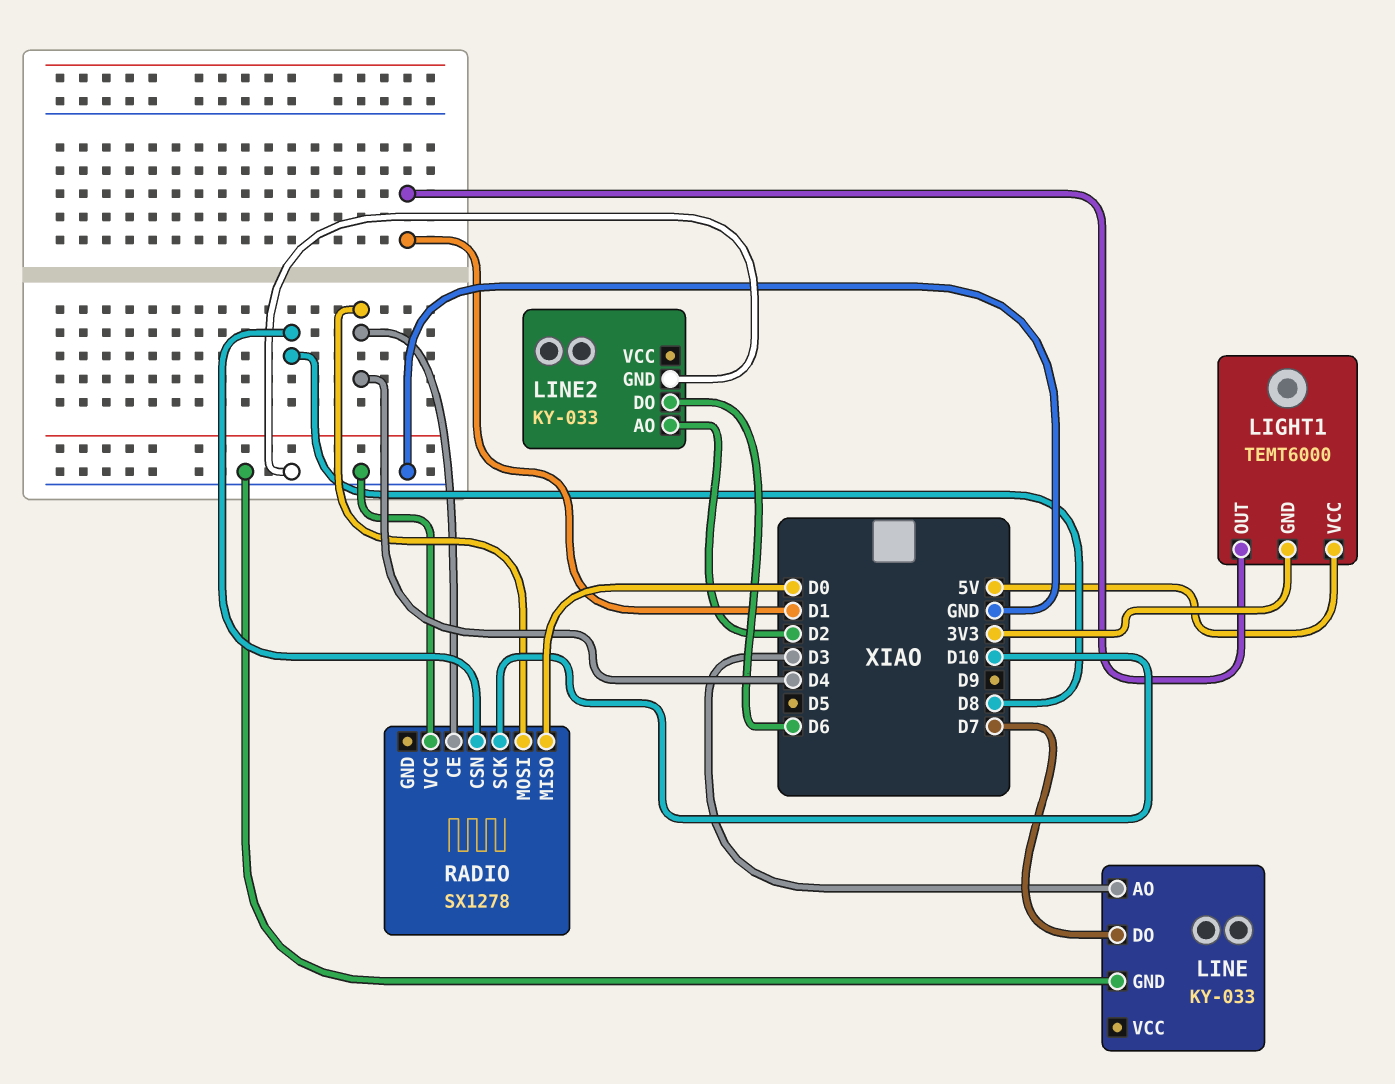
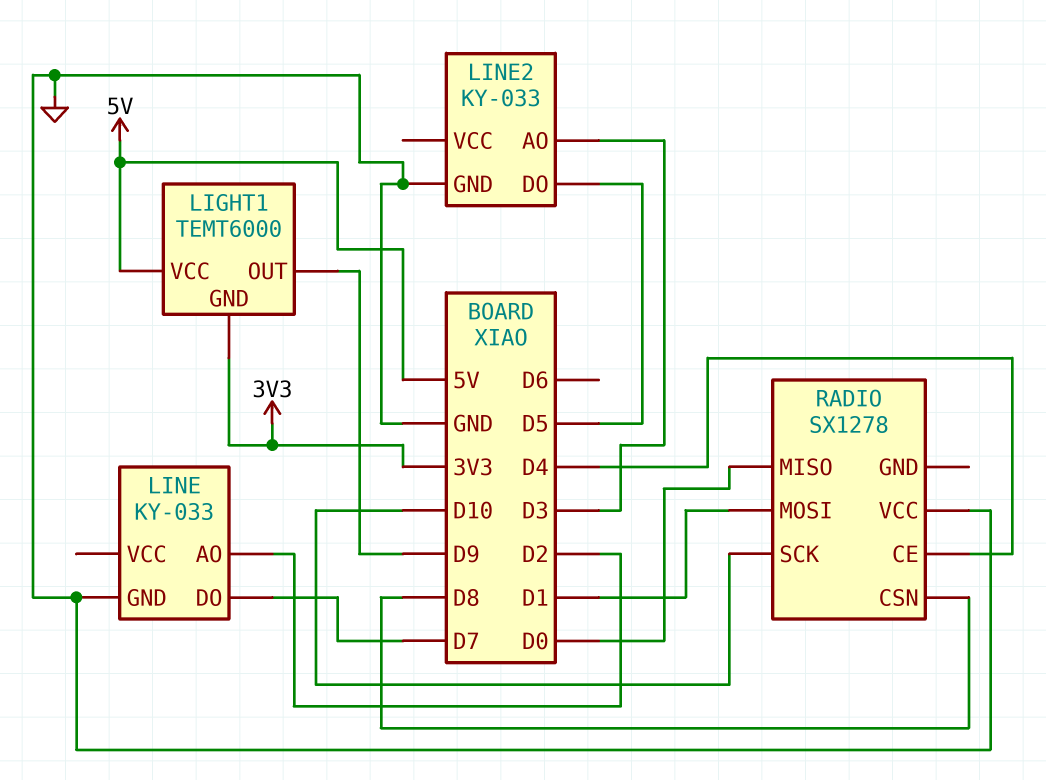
LIGHT1 pin OUT: D1 -> D9
LINE pin AO: D3 -> D2
LINE2 pin AO: D2 -> D3
LINE2 pin DO: D6 -> D5
RADIO pin MOSI: D4 -> D1

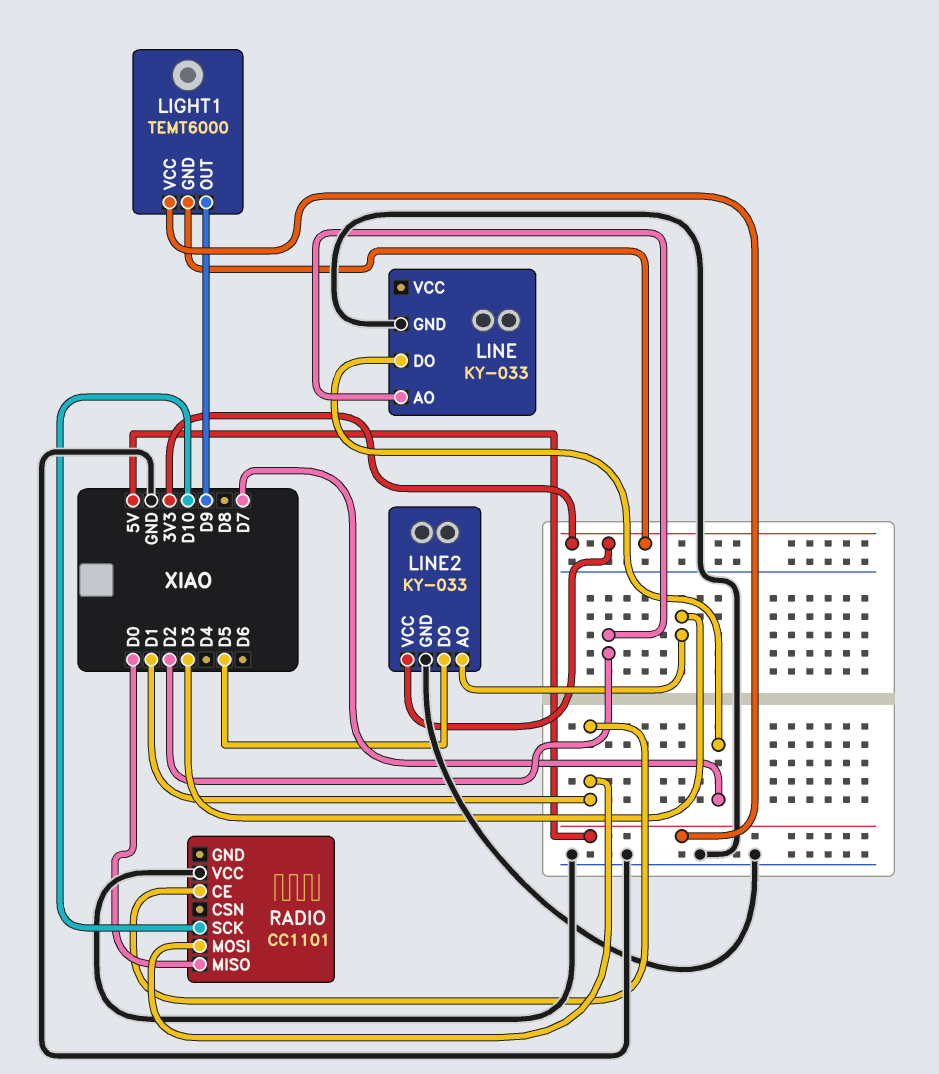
LINE2 pin VCC: none -> 3V3
RADIO: SX1278 -> CC1101
RADIO pin CE: D4 -> D1
RADIO pin CSN: D8 -> none

